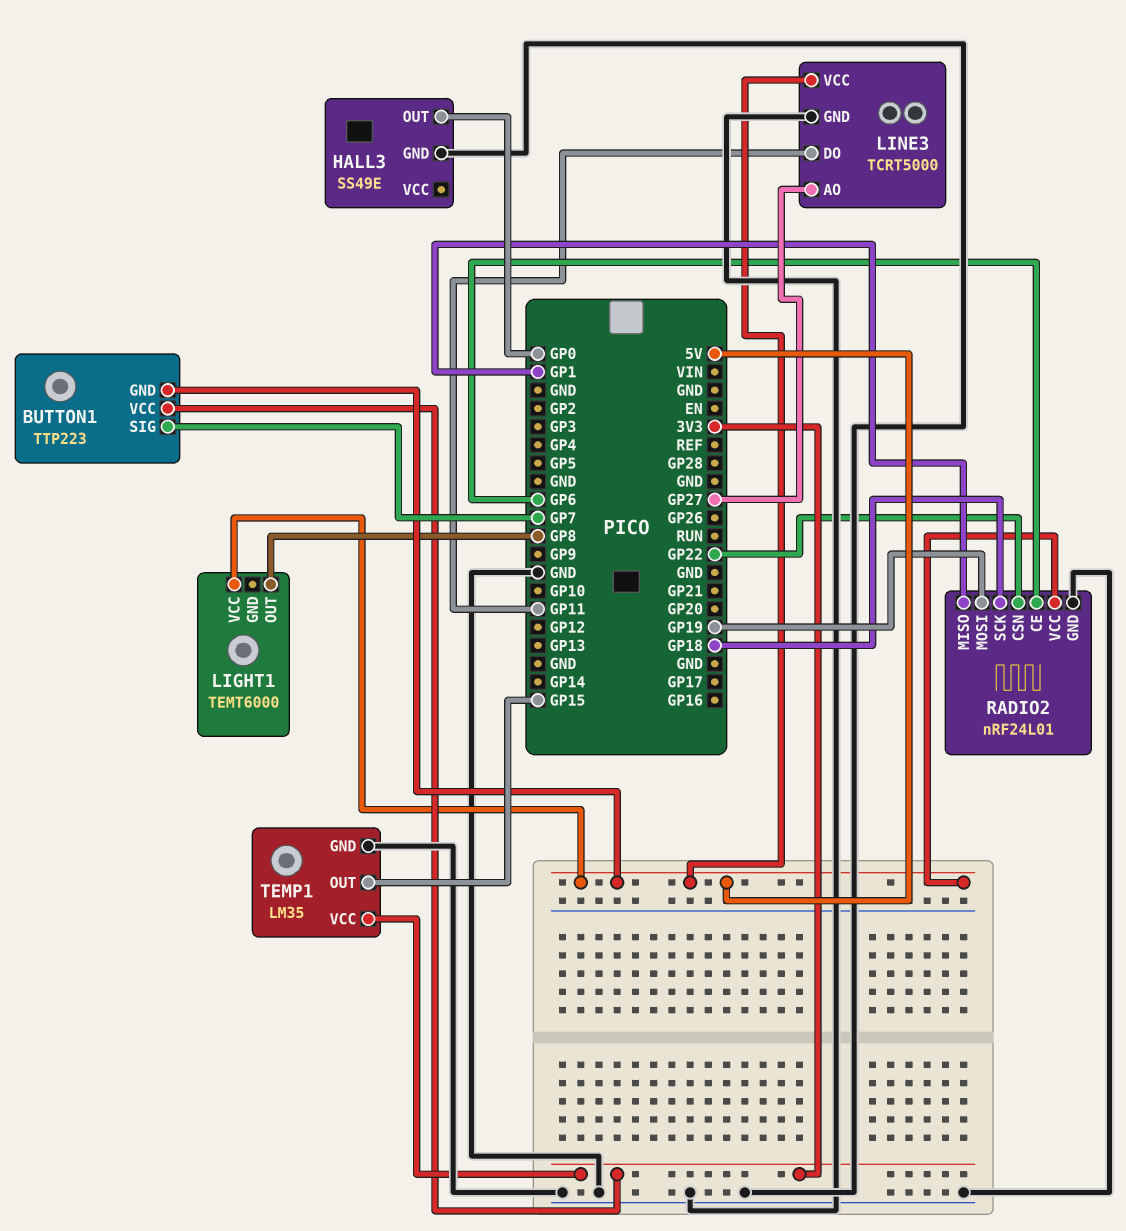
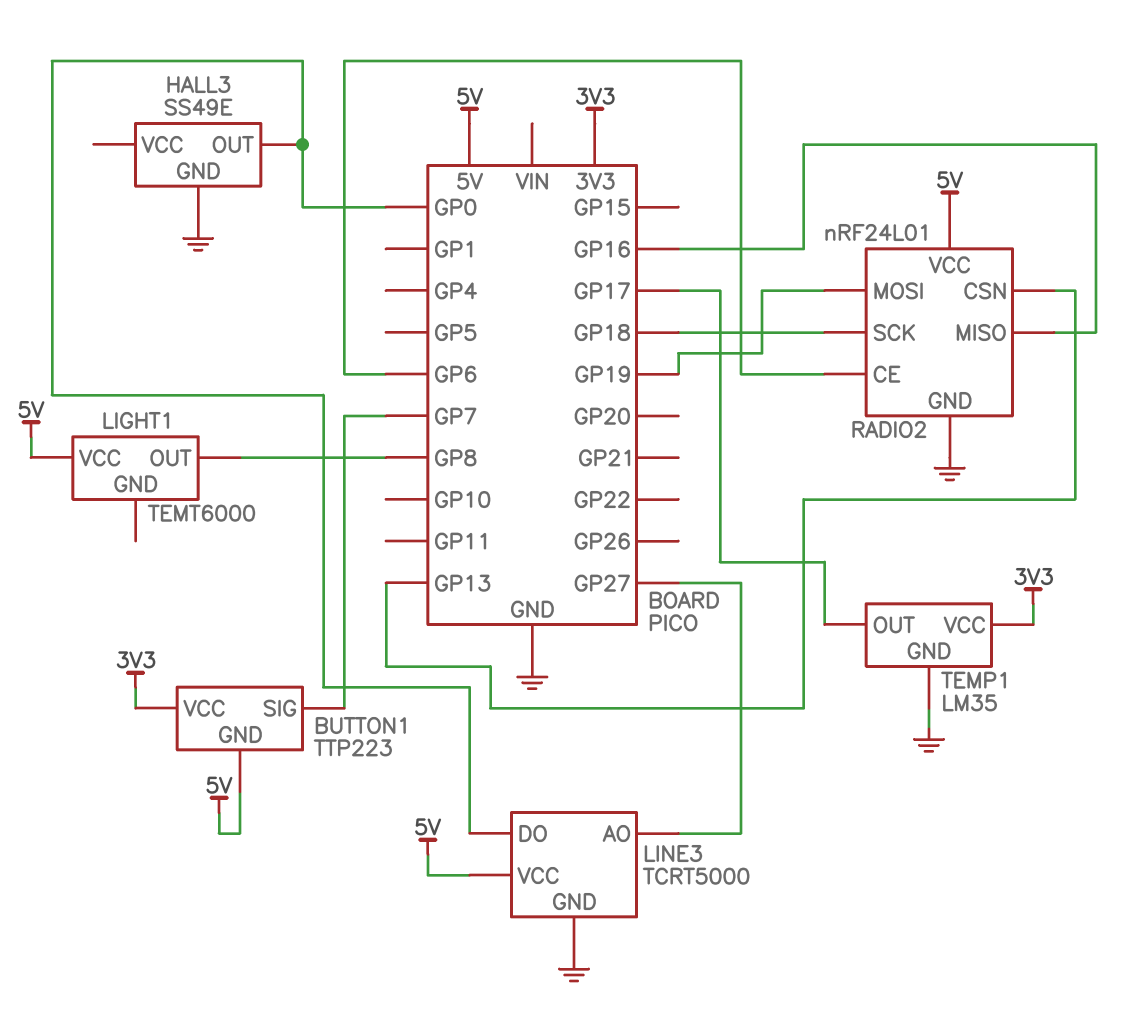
LINE3 pin DO: GP11 -> GP0
RADIO2 pin CSN: GP22 -> GP13
RADIO2 pin MISO: GP1 -> GP16
TEMP1 pin OUT: GP15 -> GP17

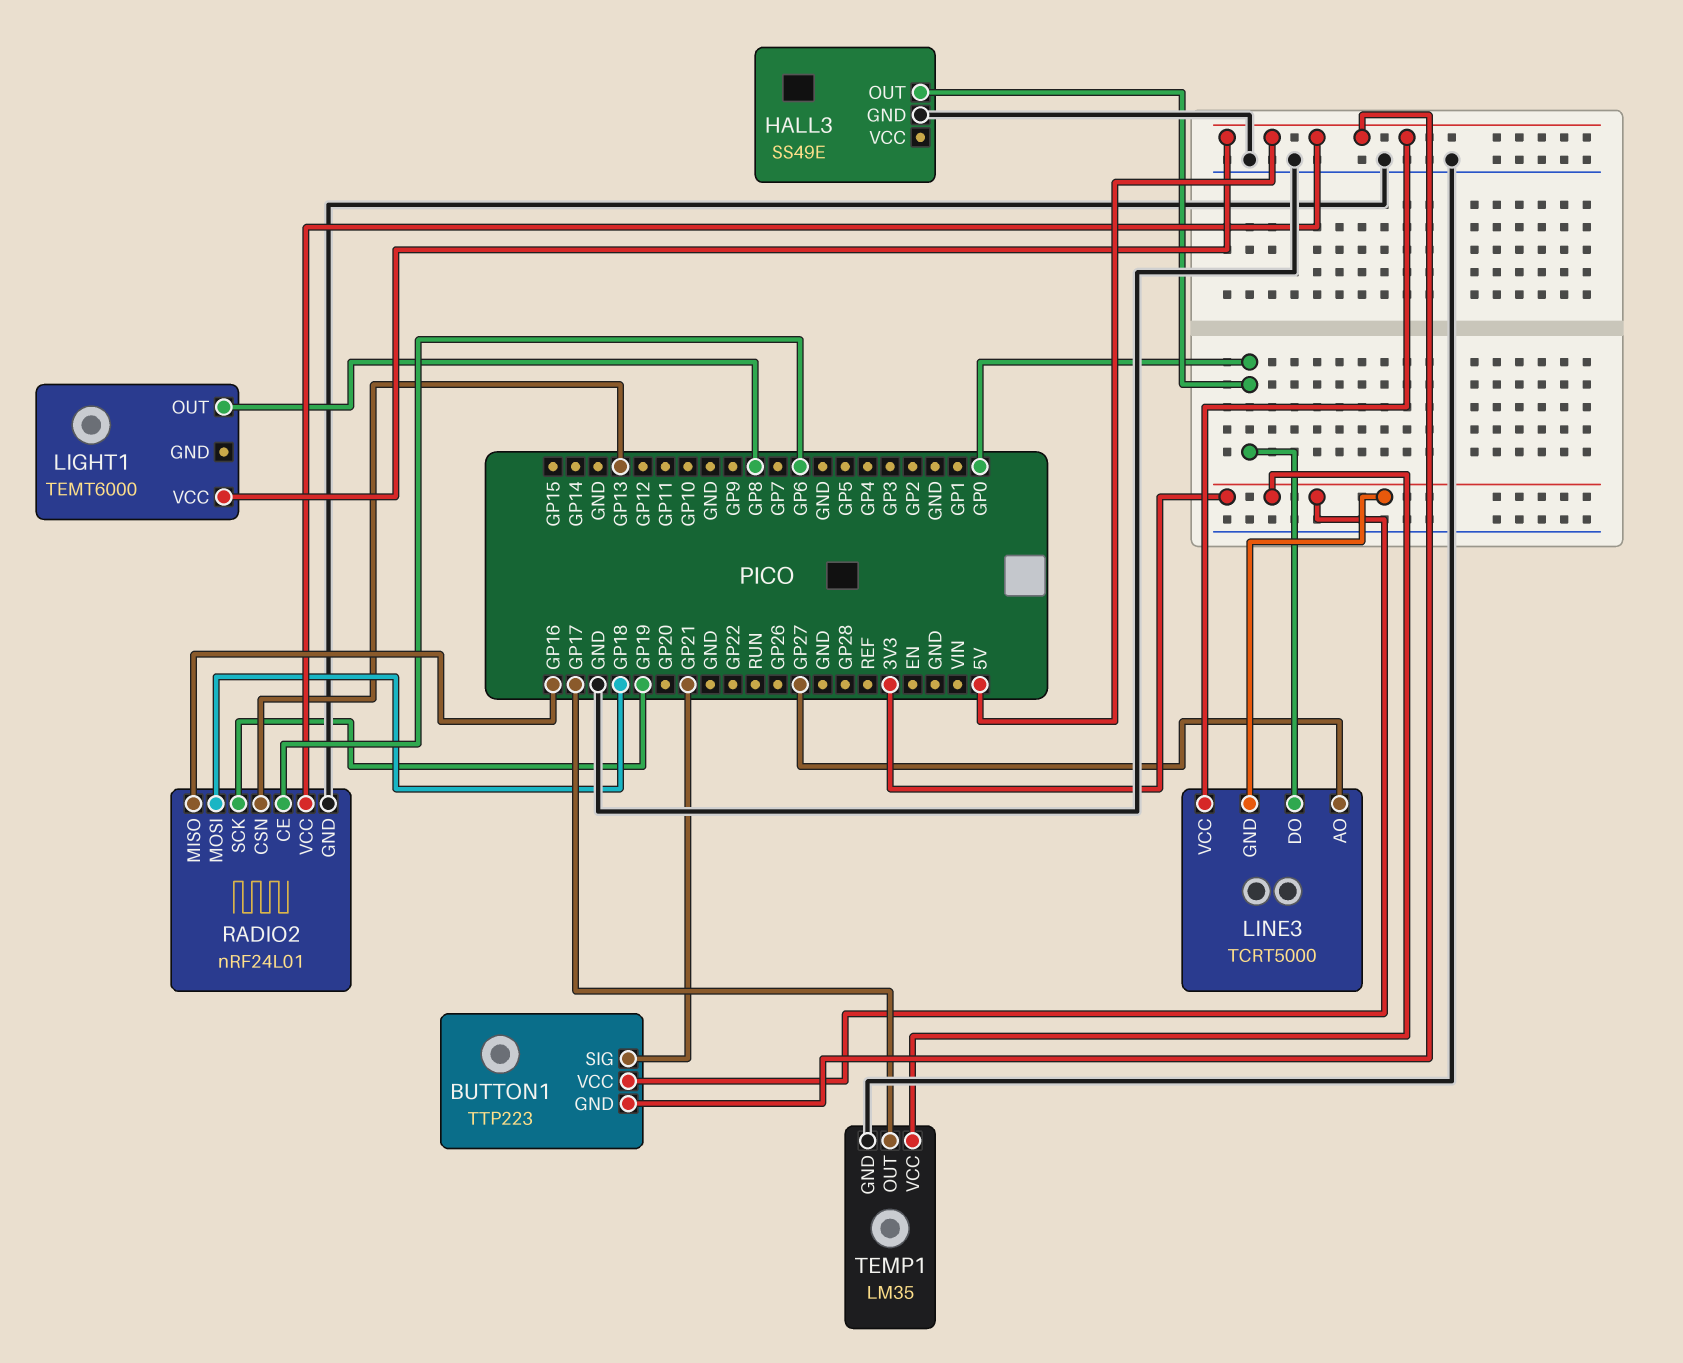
BUTTON1 pin SIG: GP7 -> GP21
LINE3 pin GND: GND -> 3V3
RADIO2 pin MOSI: GP19 -> GP18
RADIO2 pin SCK: GP18 -> GP19

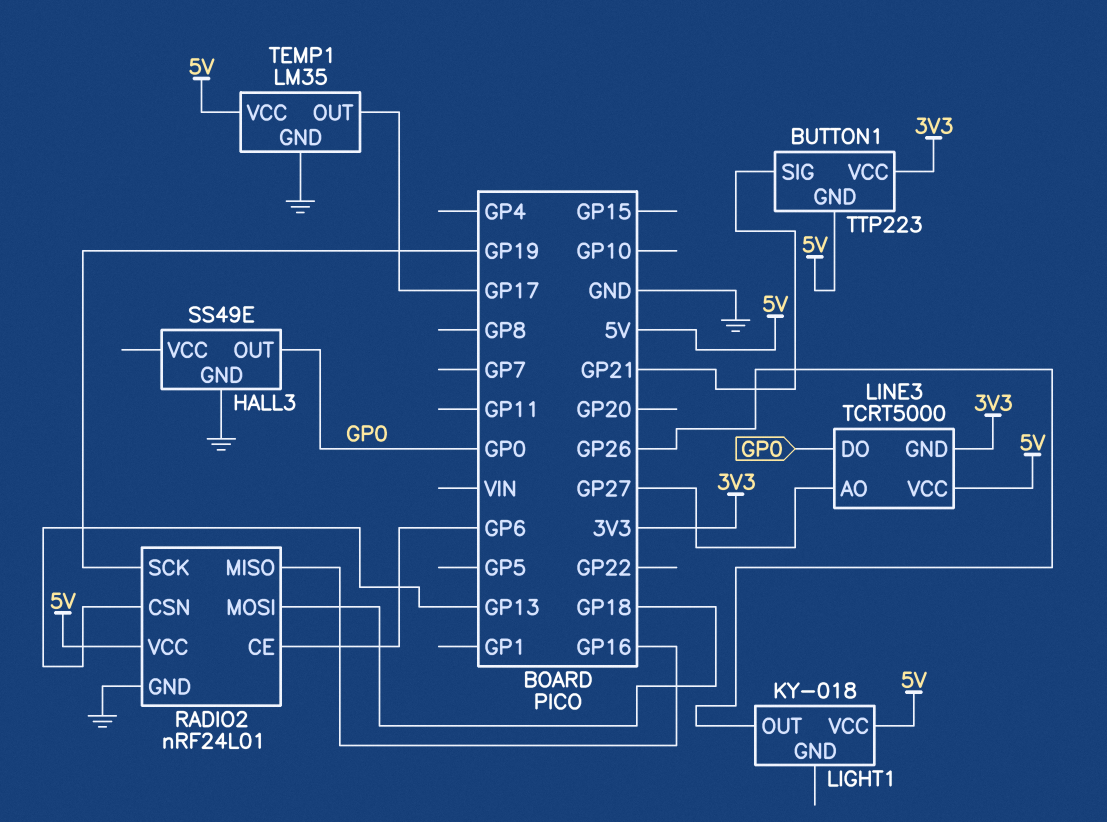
LIGHT1: TEMT6000 -> KY-018
LIGHT1 pin OUT: GP8 -> GP26
TEMP1 pin VCC: 3V3 -> 5V

